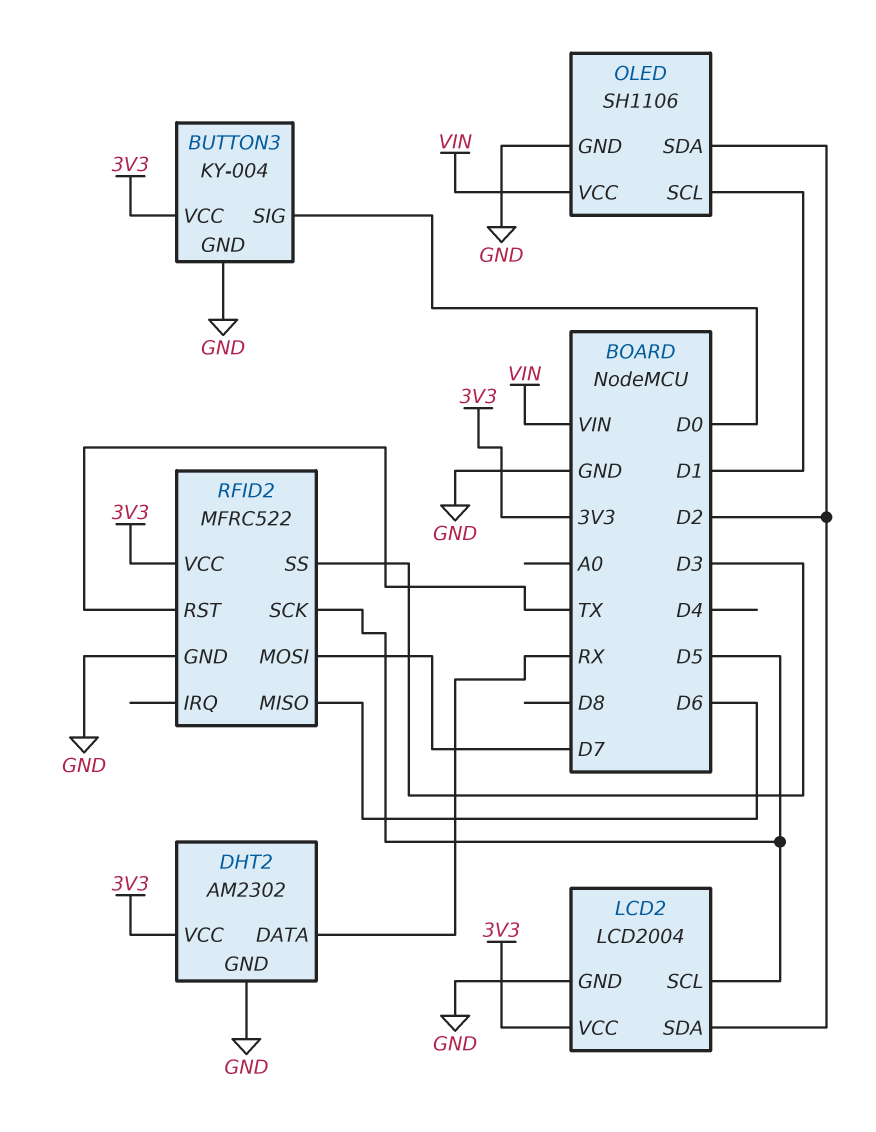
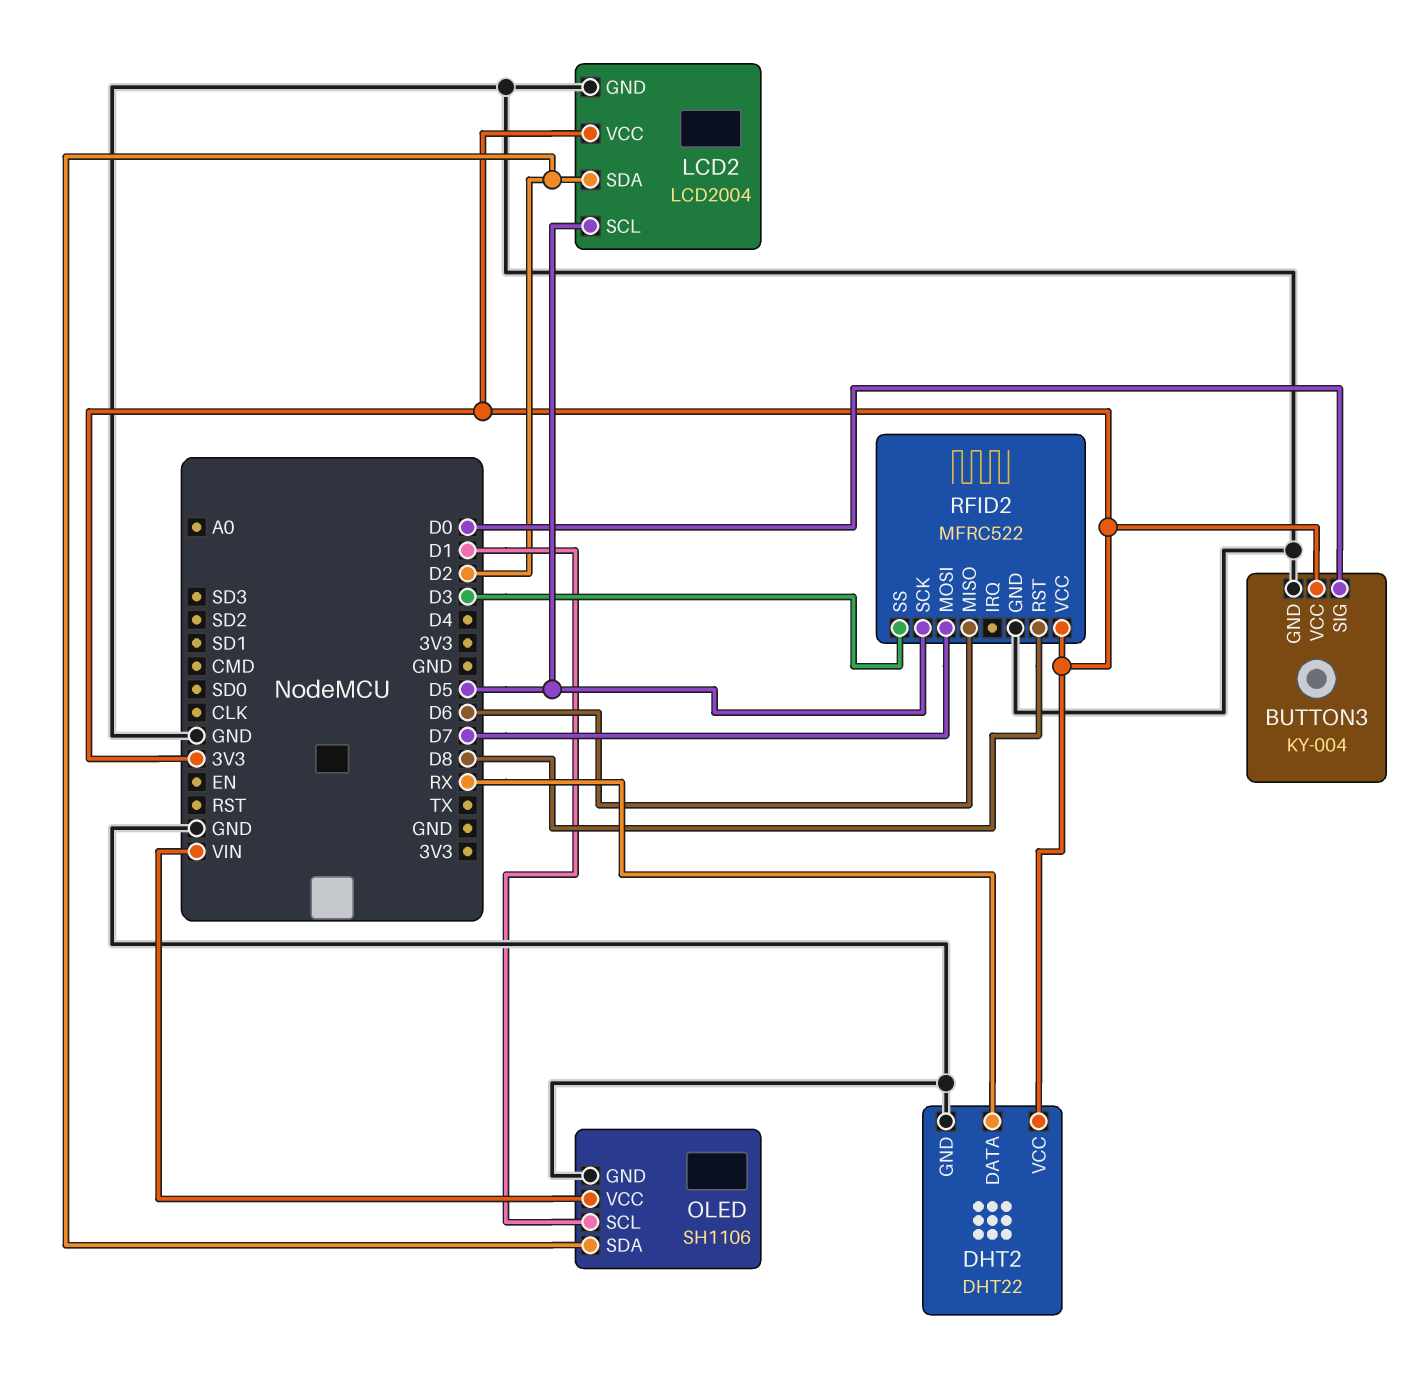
DHT2: AM2302 -> DHT22
RFID2 pin RST: TX -> D8

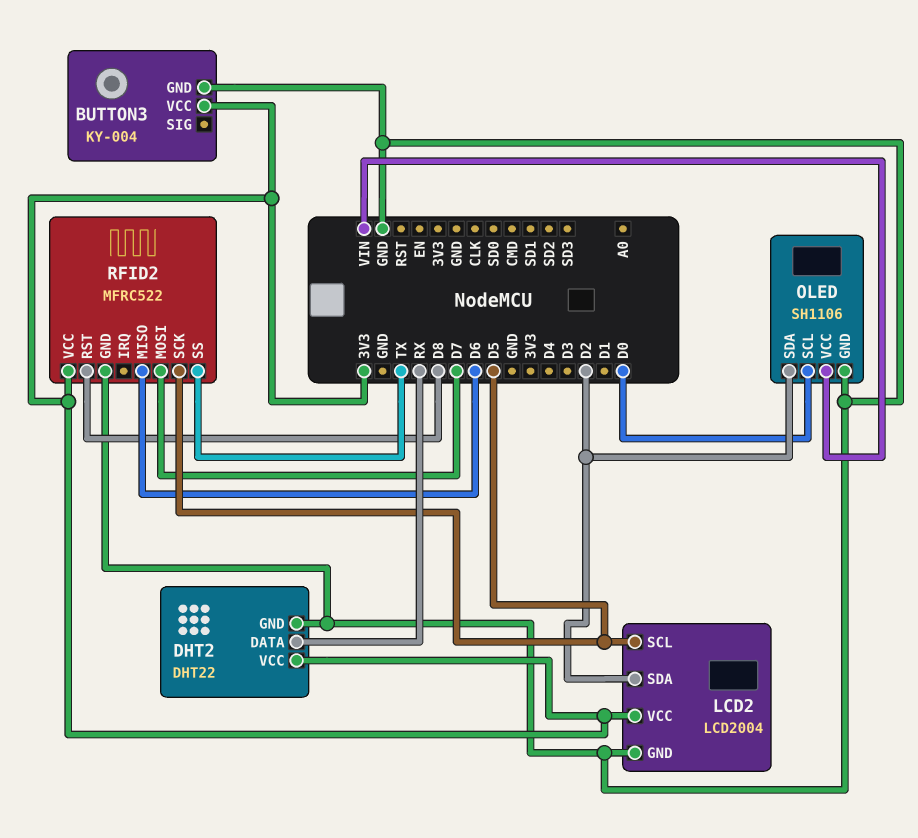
BUTTON3 pin SIG: D0 -> none
OLED pin SCL: D1 -> D0
RFID2 pin SS: D3 -> TX

